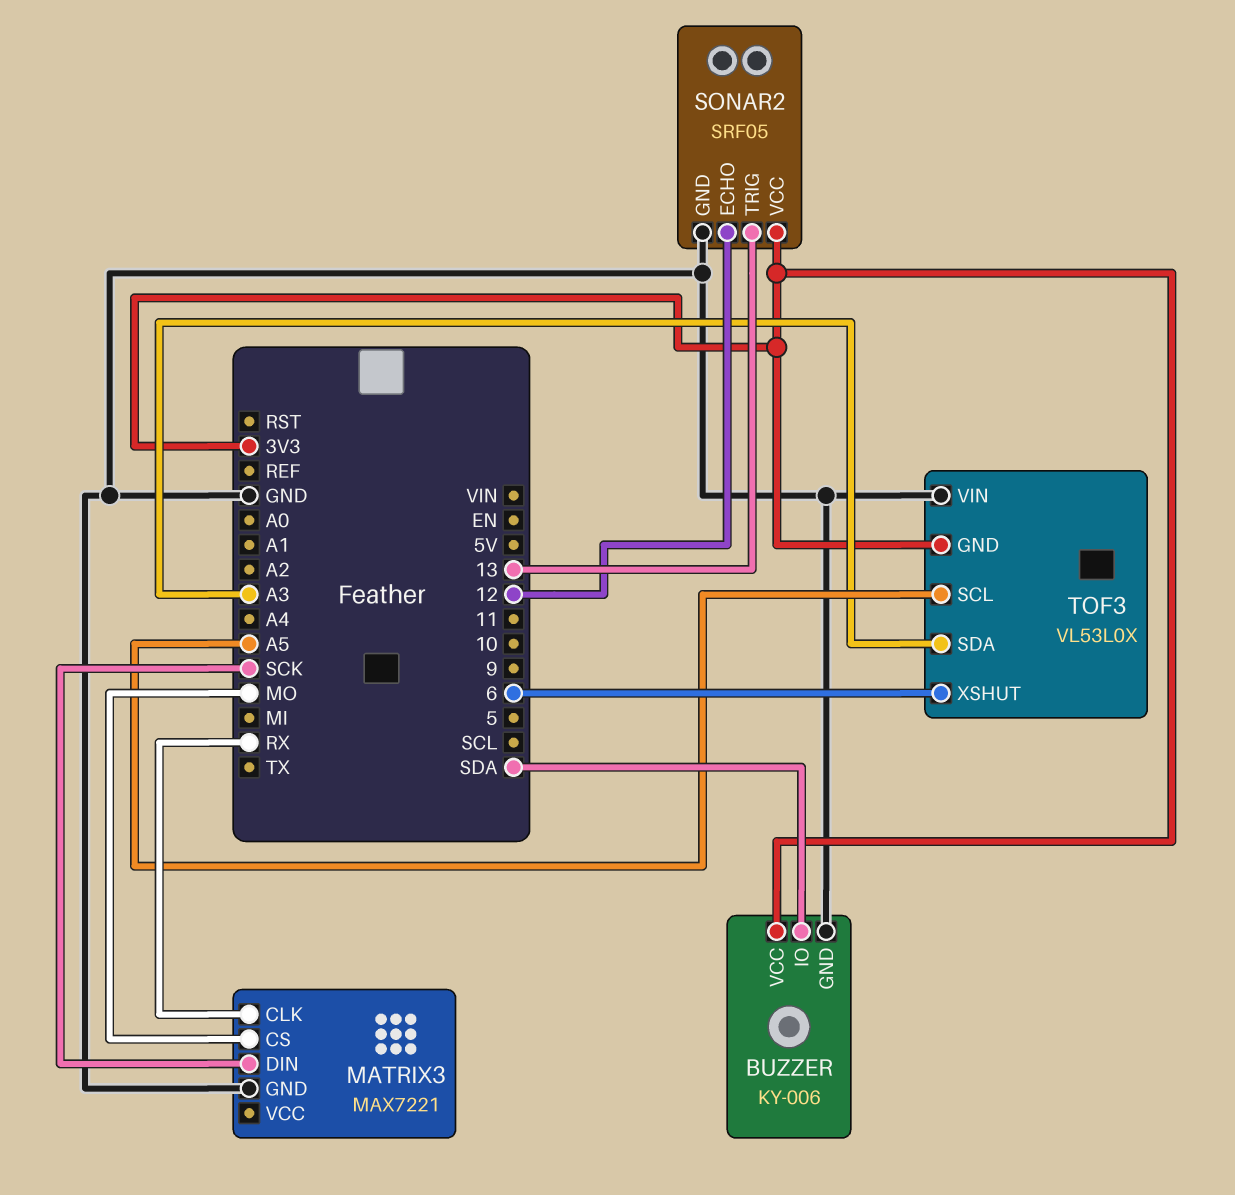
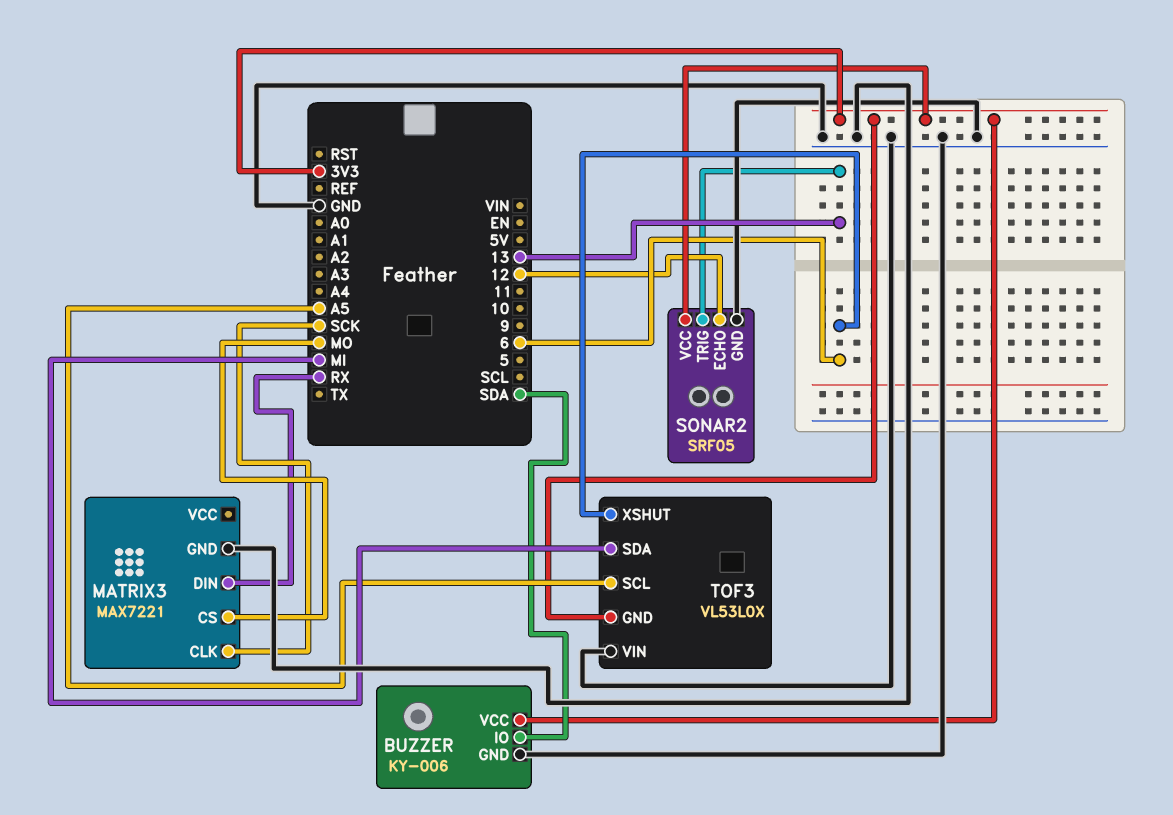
MATRIX3 pin CLK: RX -> SCK
MATRIX3 pin DIN: SCK -> RX
TOF3 pin SDA: A3 -> MI

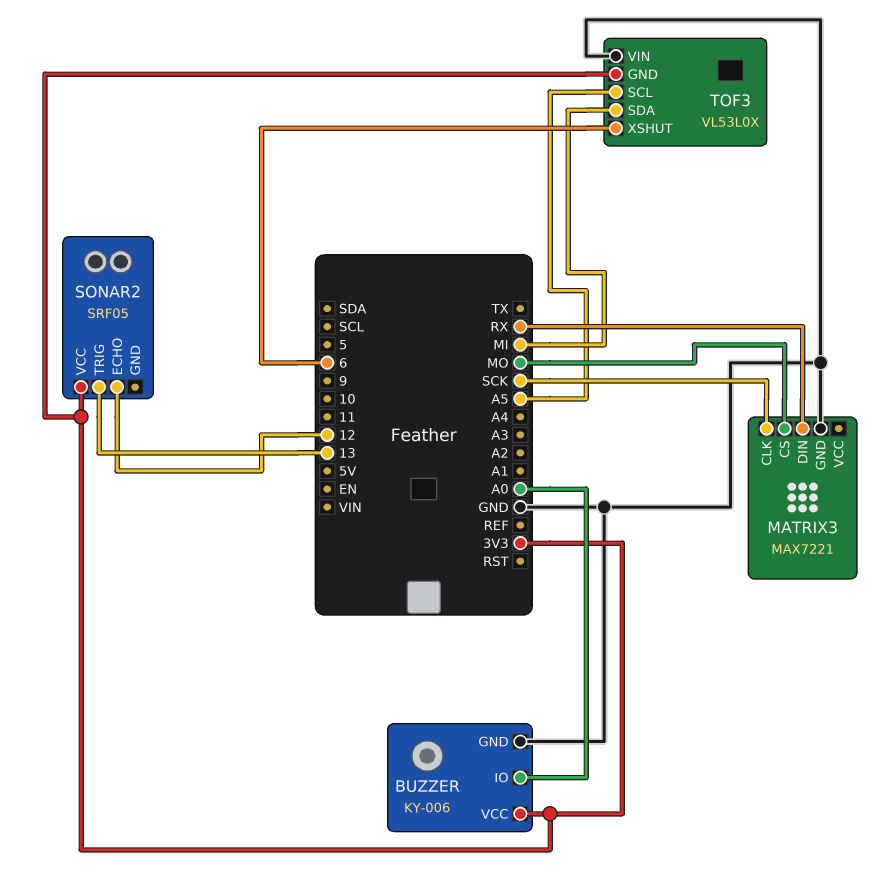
BUZZER pin IO: SDA -> A0
SONAR2 pin GND: GND -> none

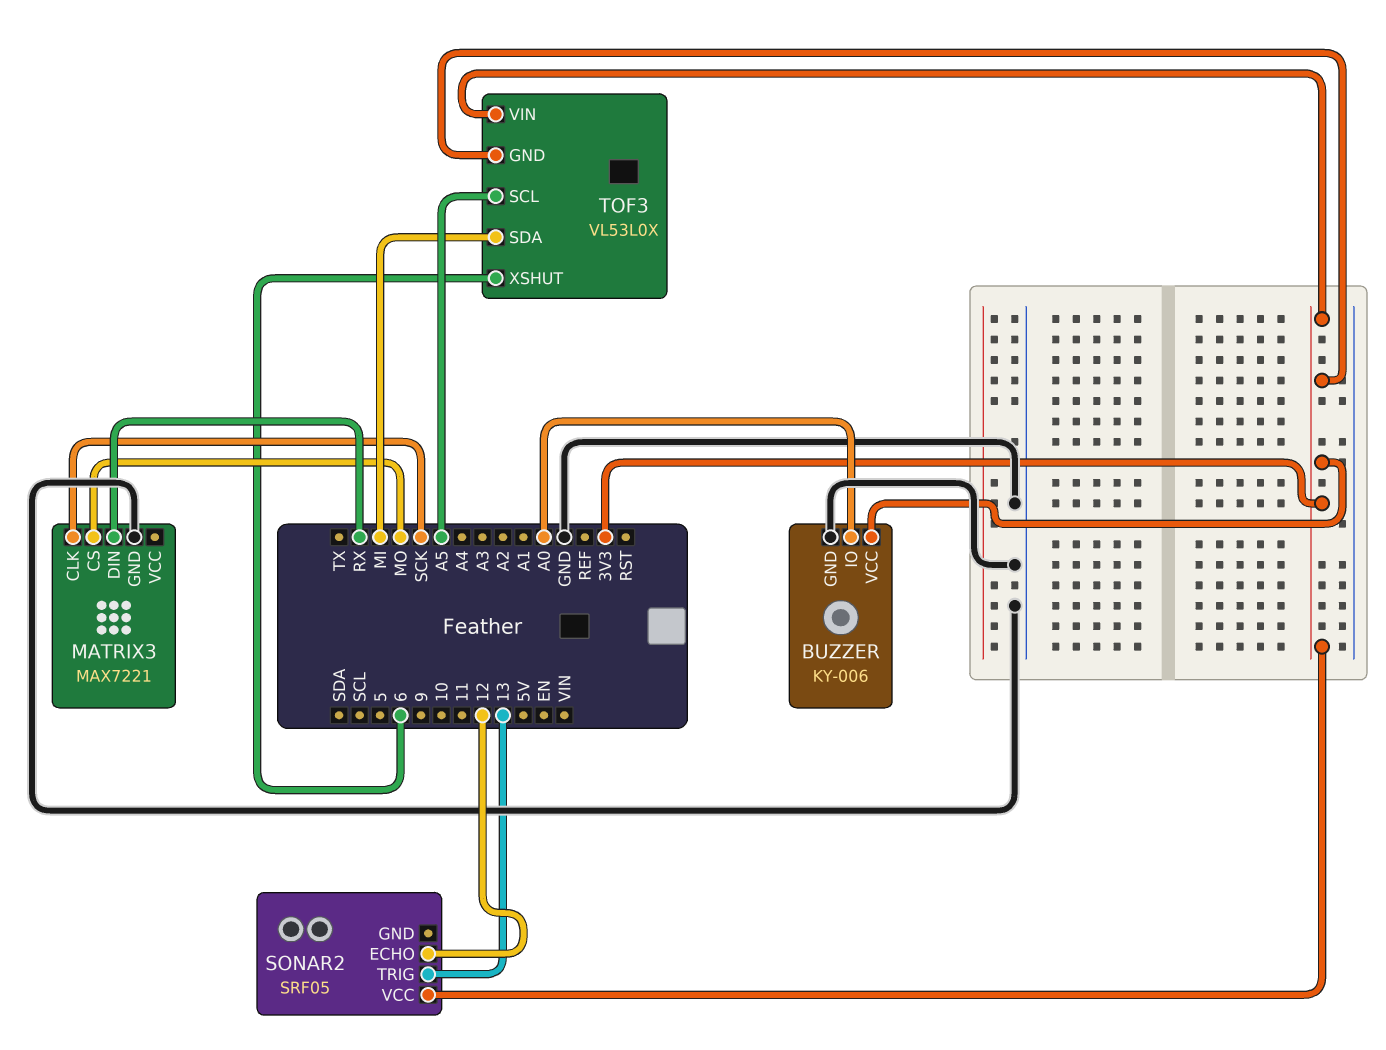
TOF3 pin VIN: GND -> 3V3

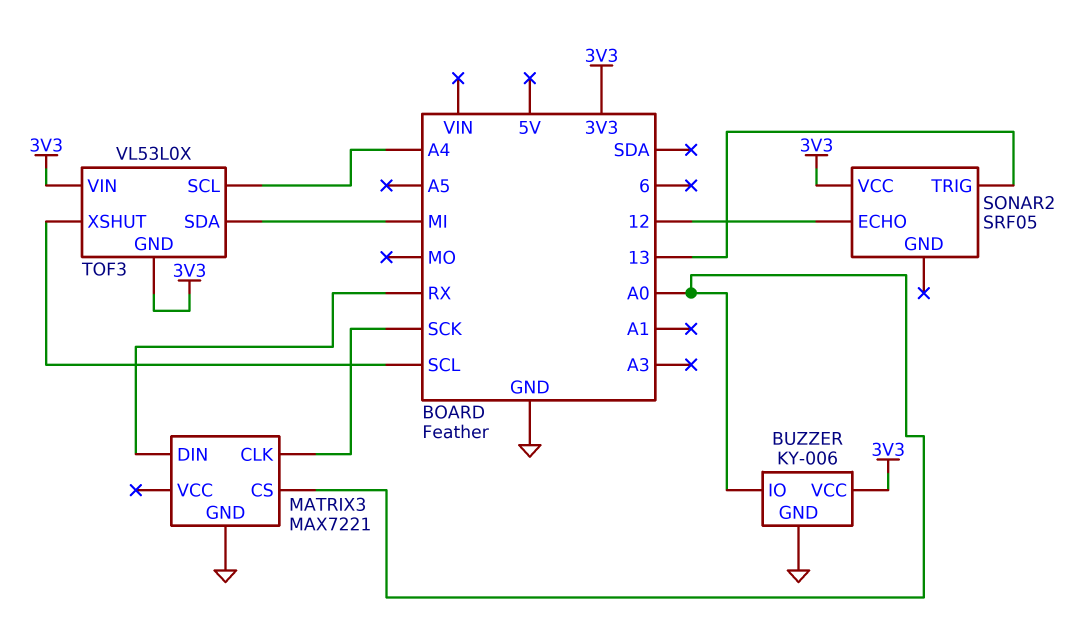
MATRIX3 pin CS: MO -> A0
TOF3 pin SCL: A5 -> A4
TOF3 pin XSHUT: 6 -> SCL

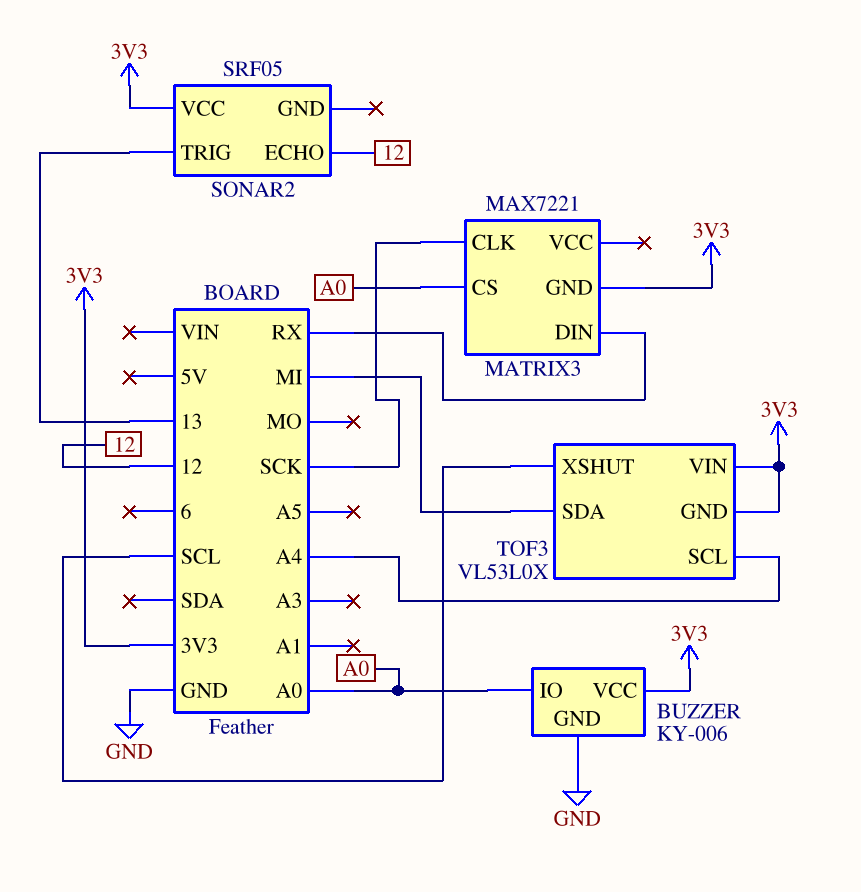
MATRIX3 pin GND: GND -> 3V3

